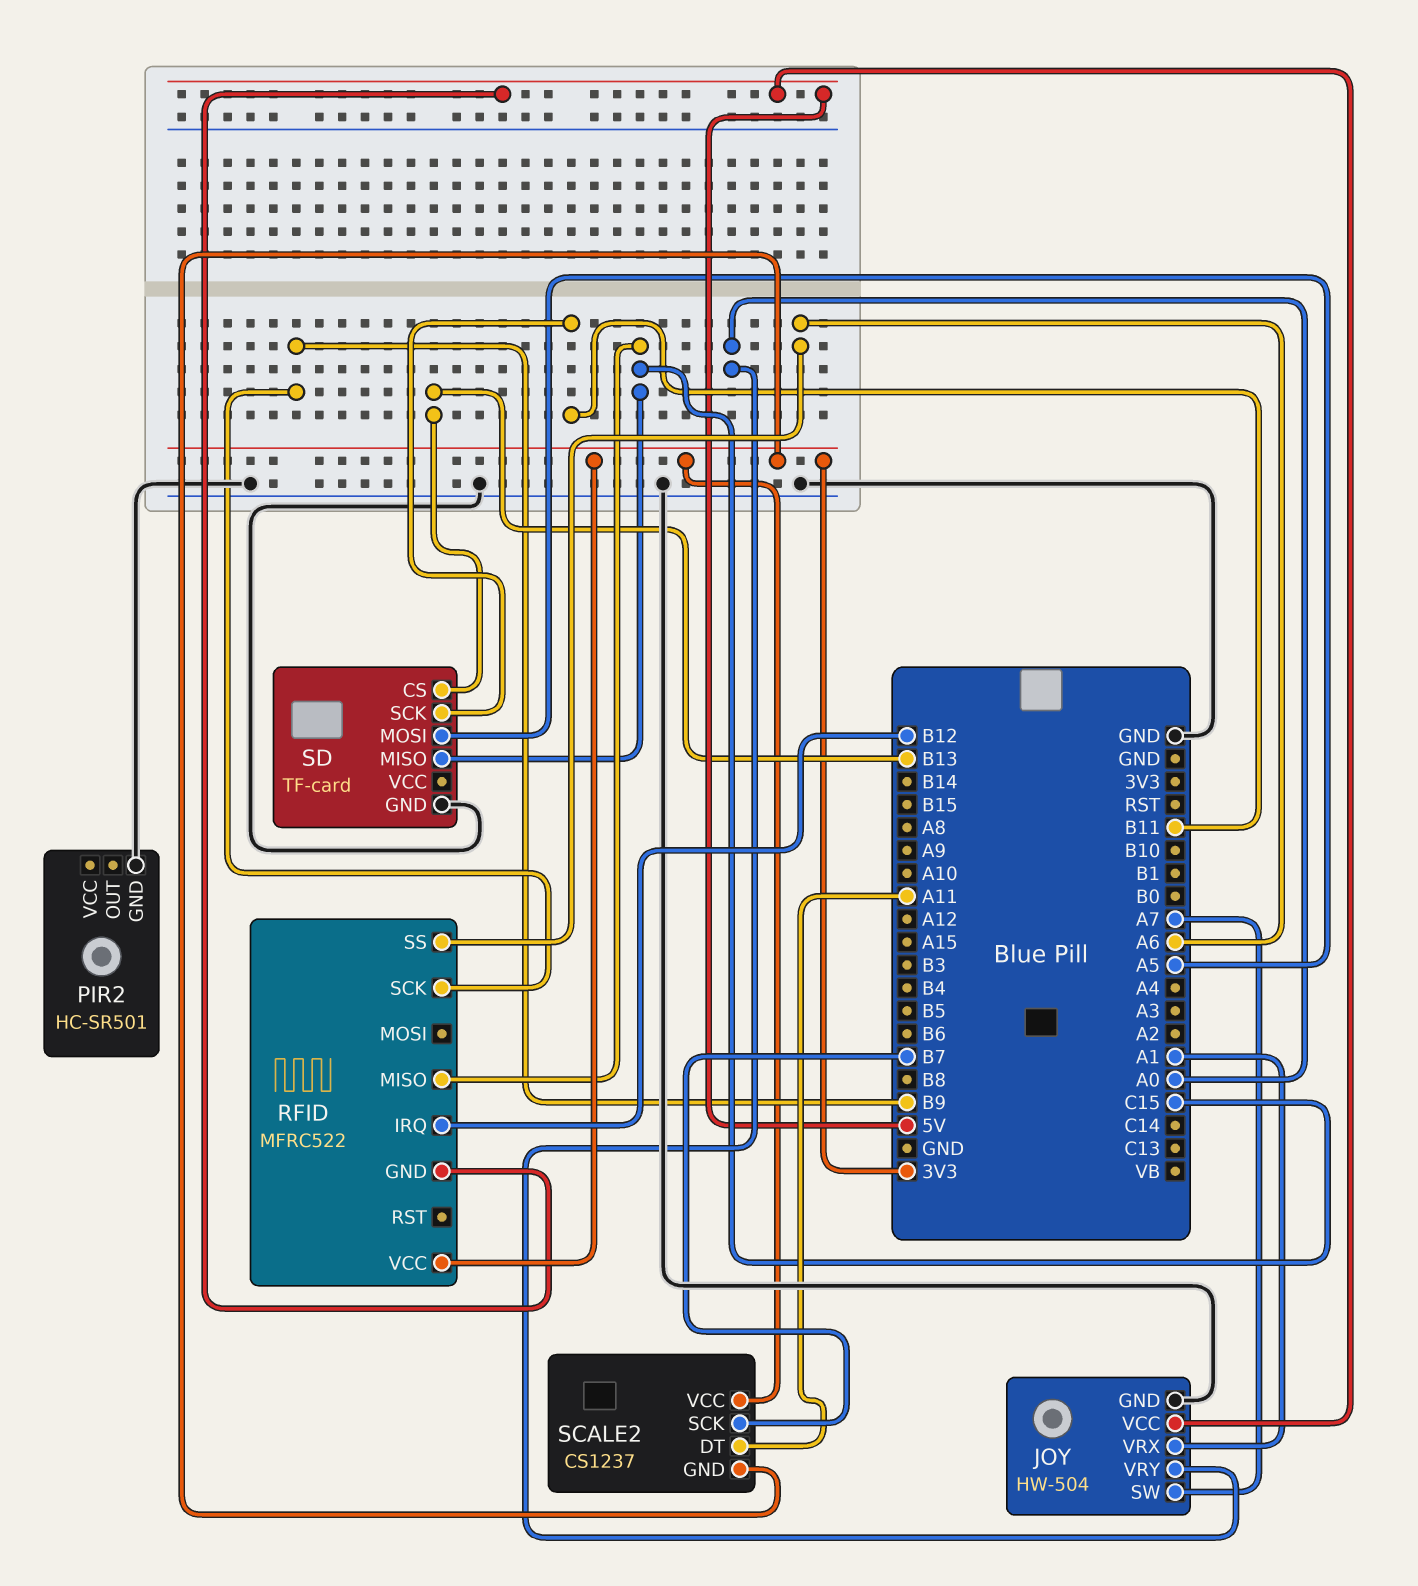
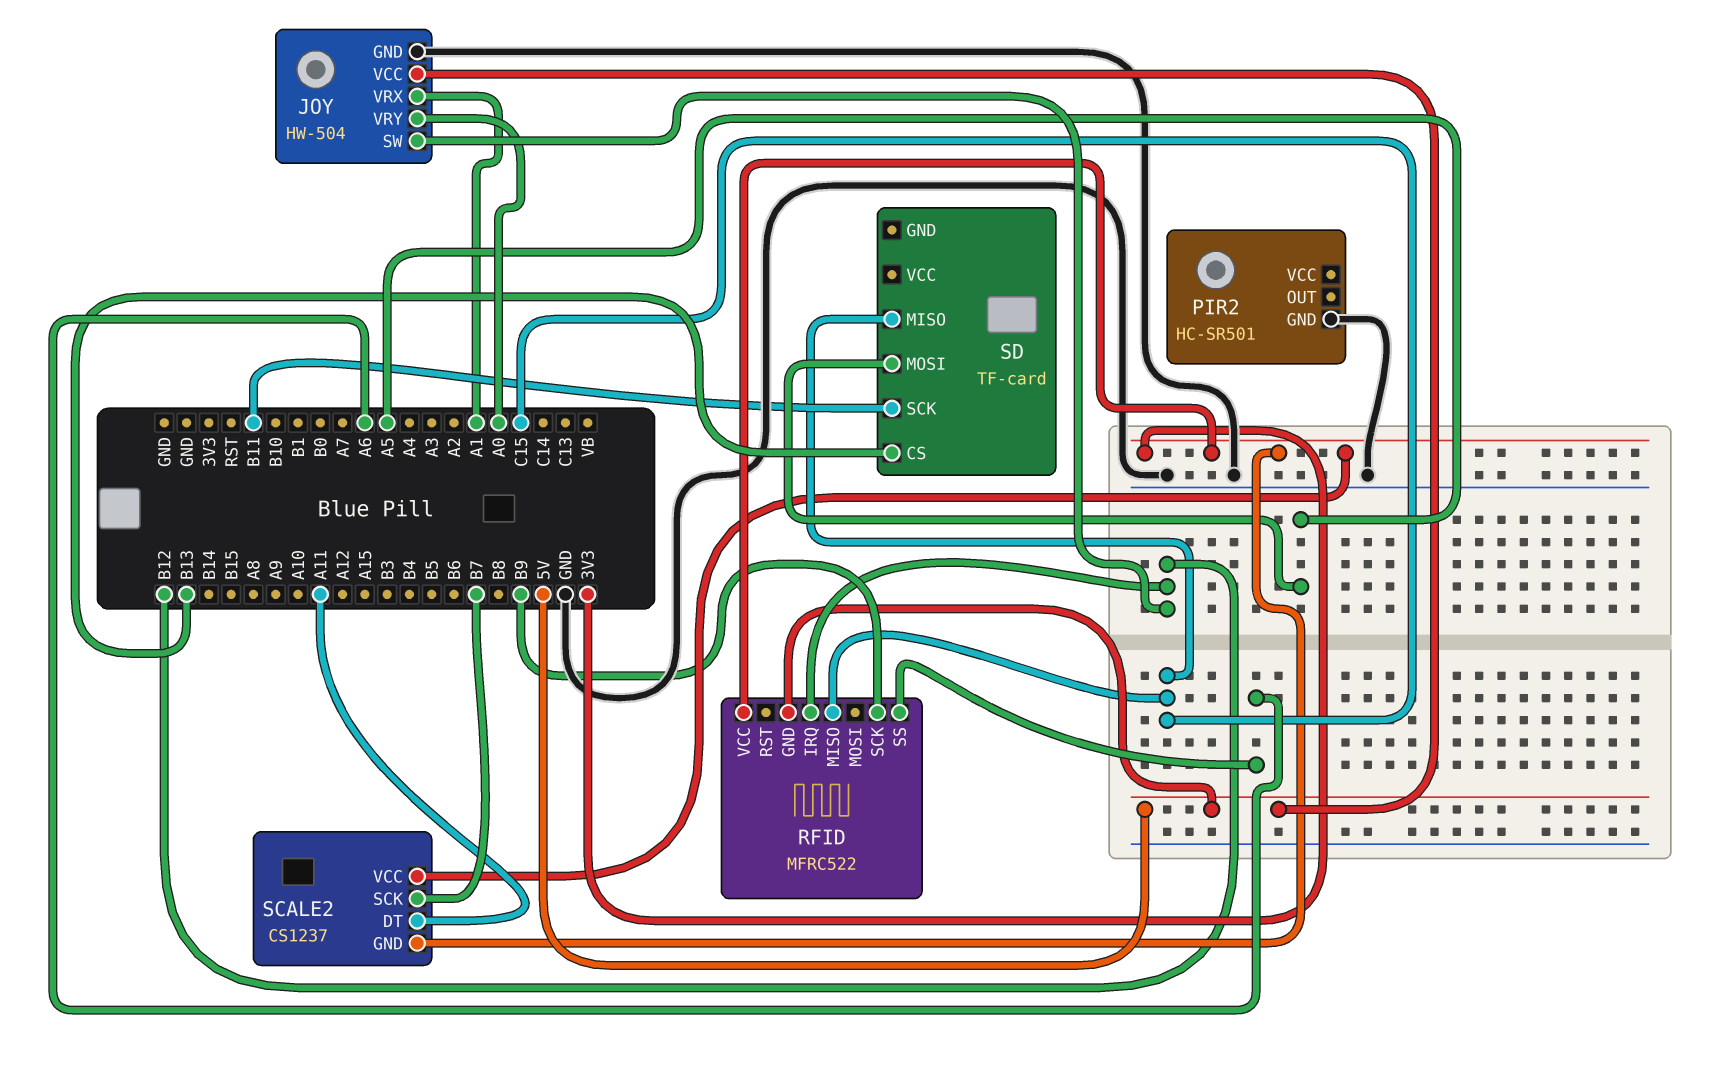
JOY pin SW: A7 -> B12
SD pin GND: GND -> none

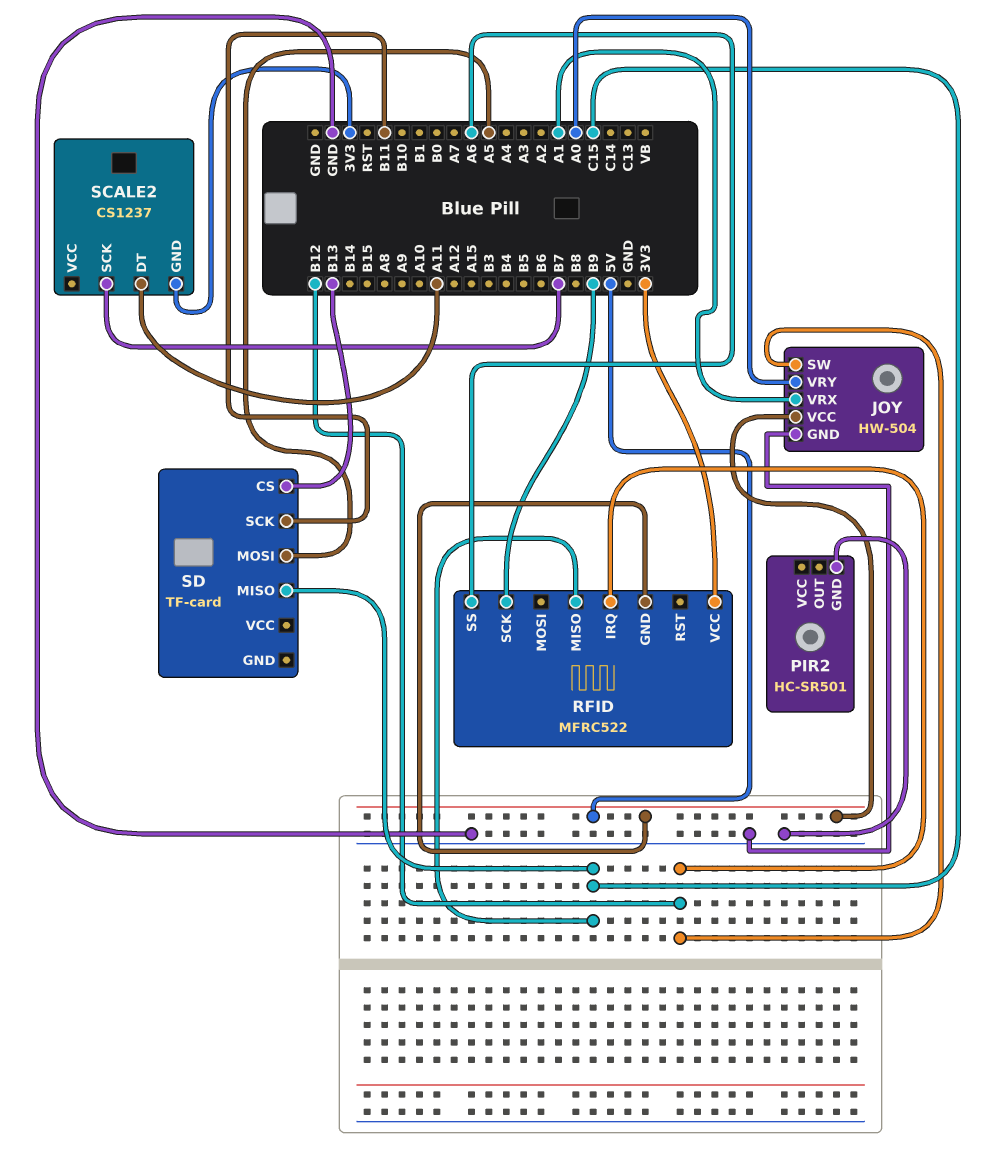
SCALE2 pin VCC: 3V3 -> none

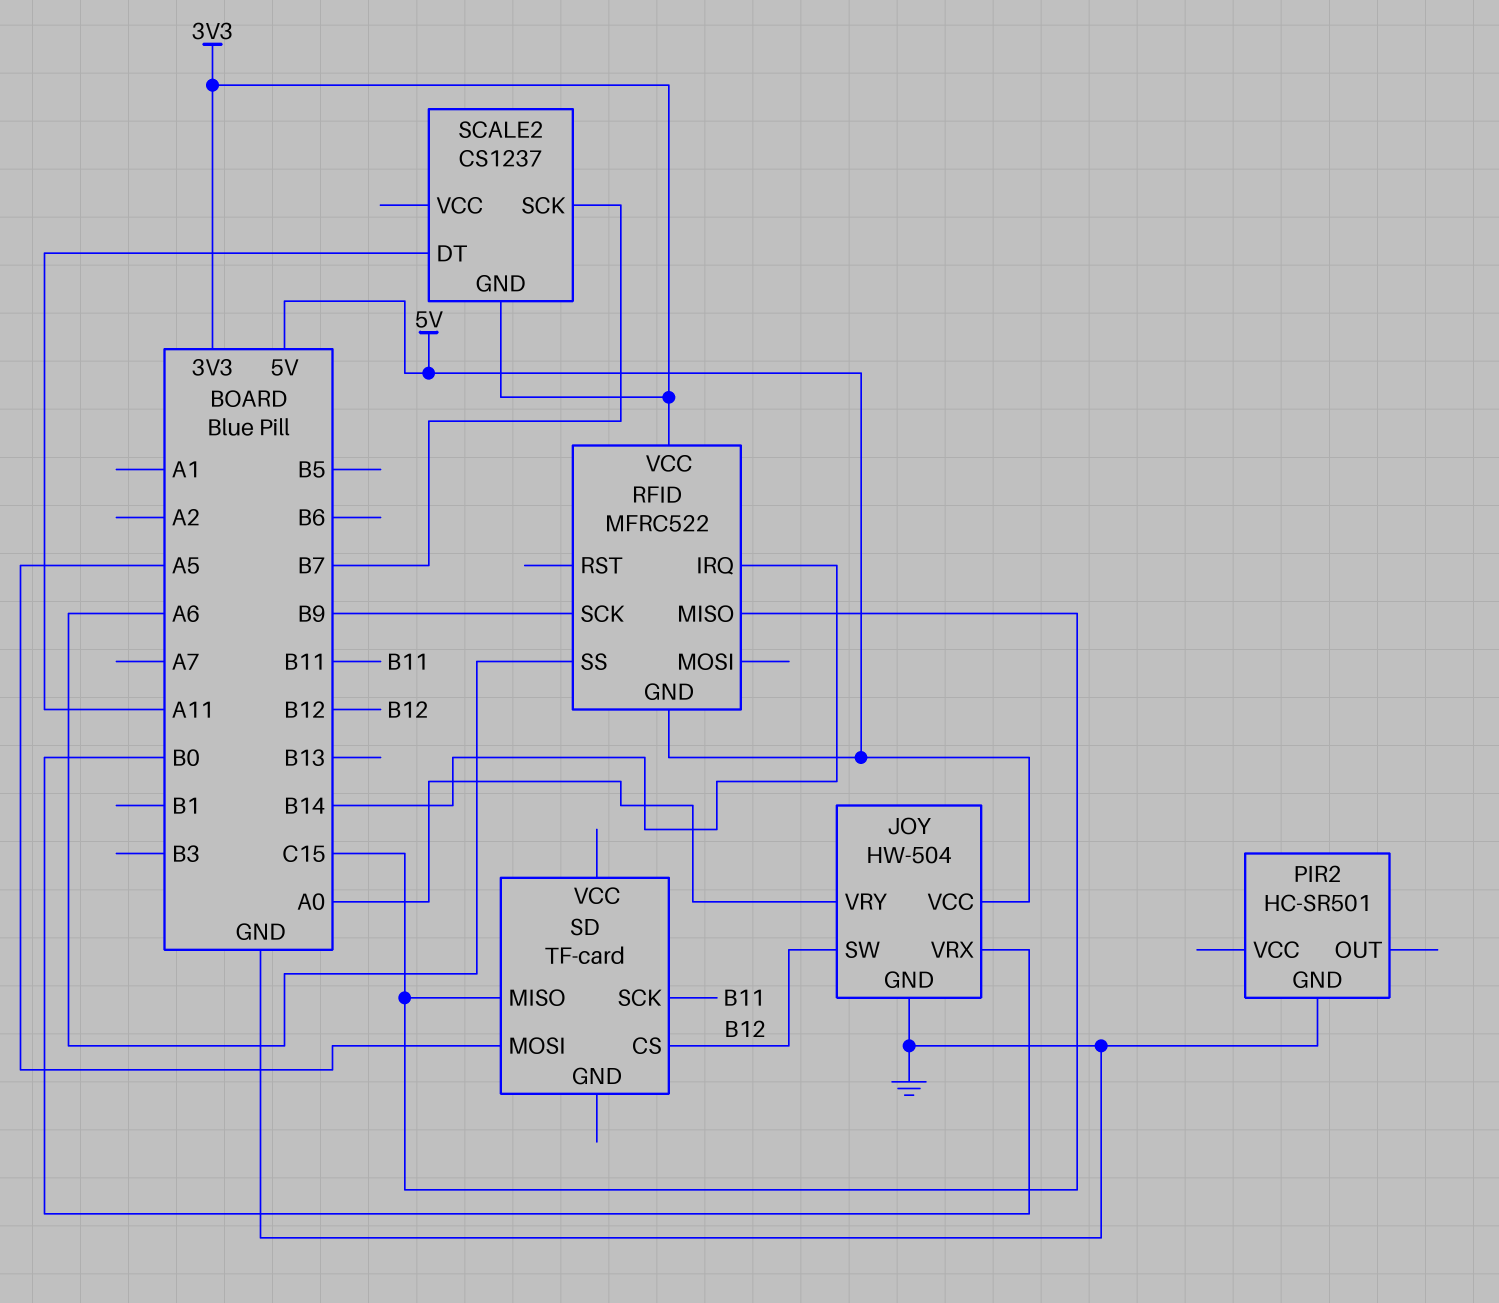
JOY pin VRX: A1 -> B0
RFID pin IRQ: B12 -> B14
SD pin CS: B13 -> B12

